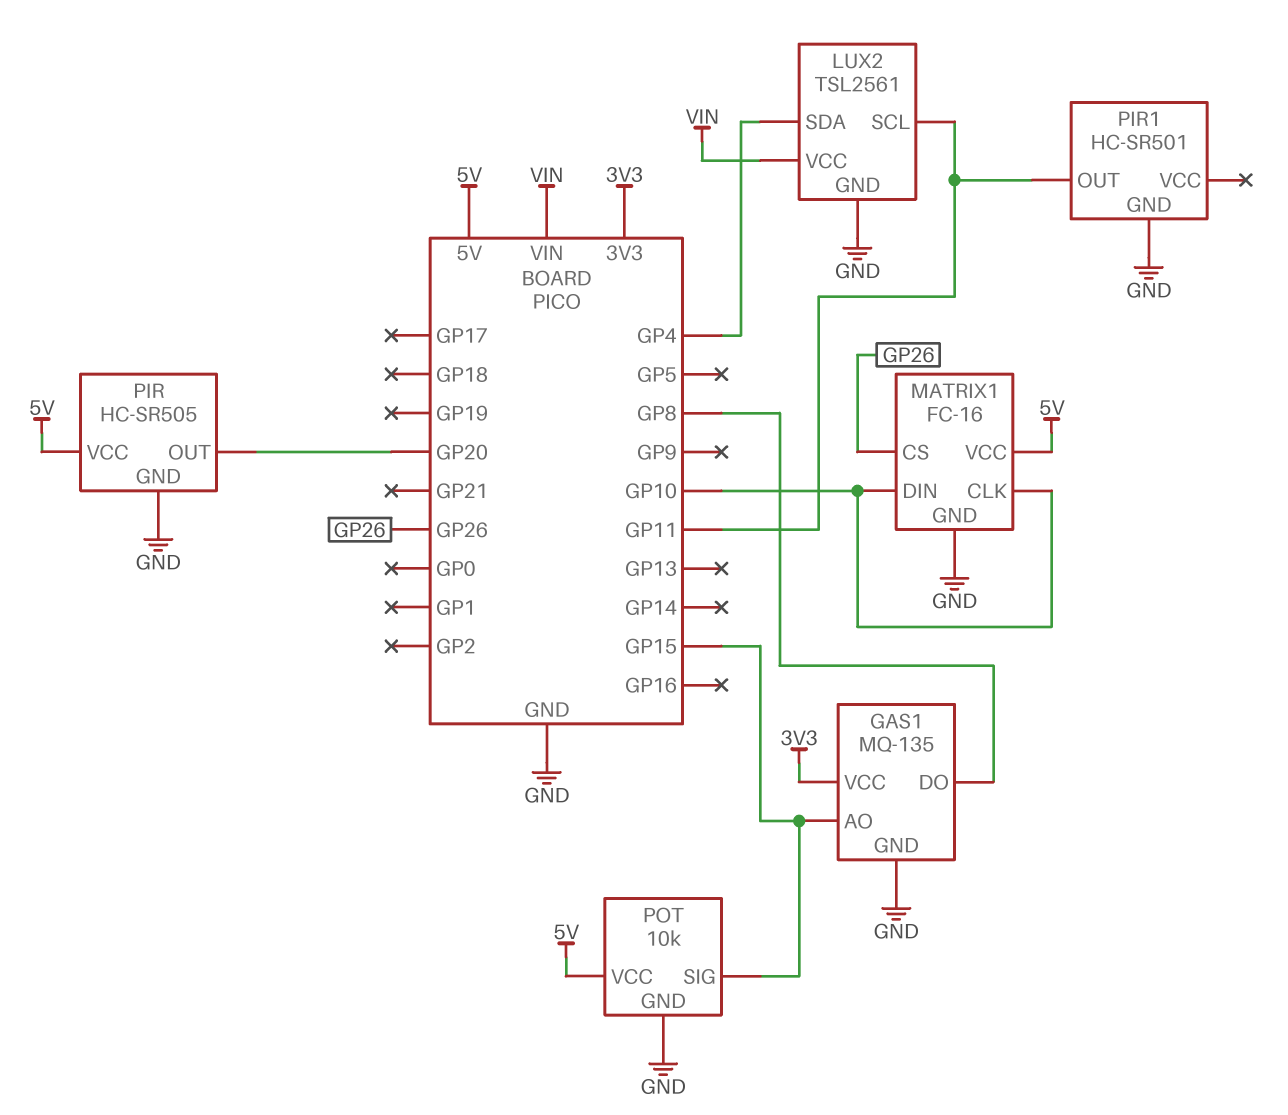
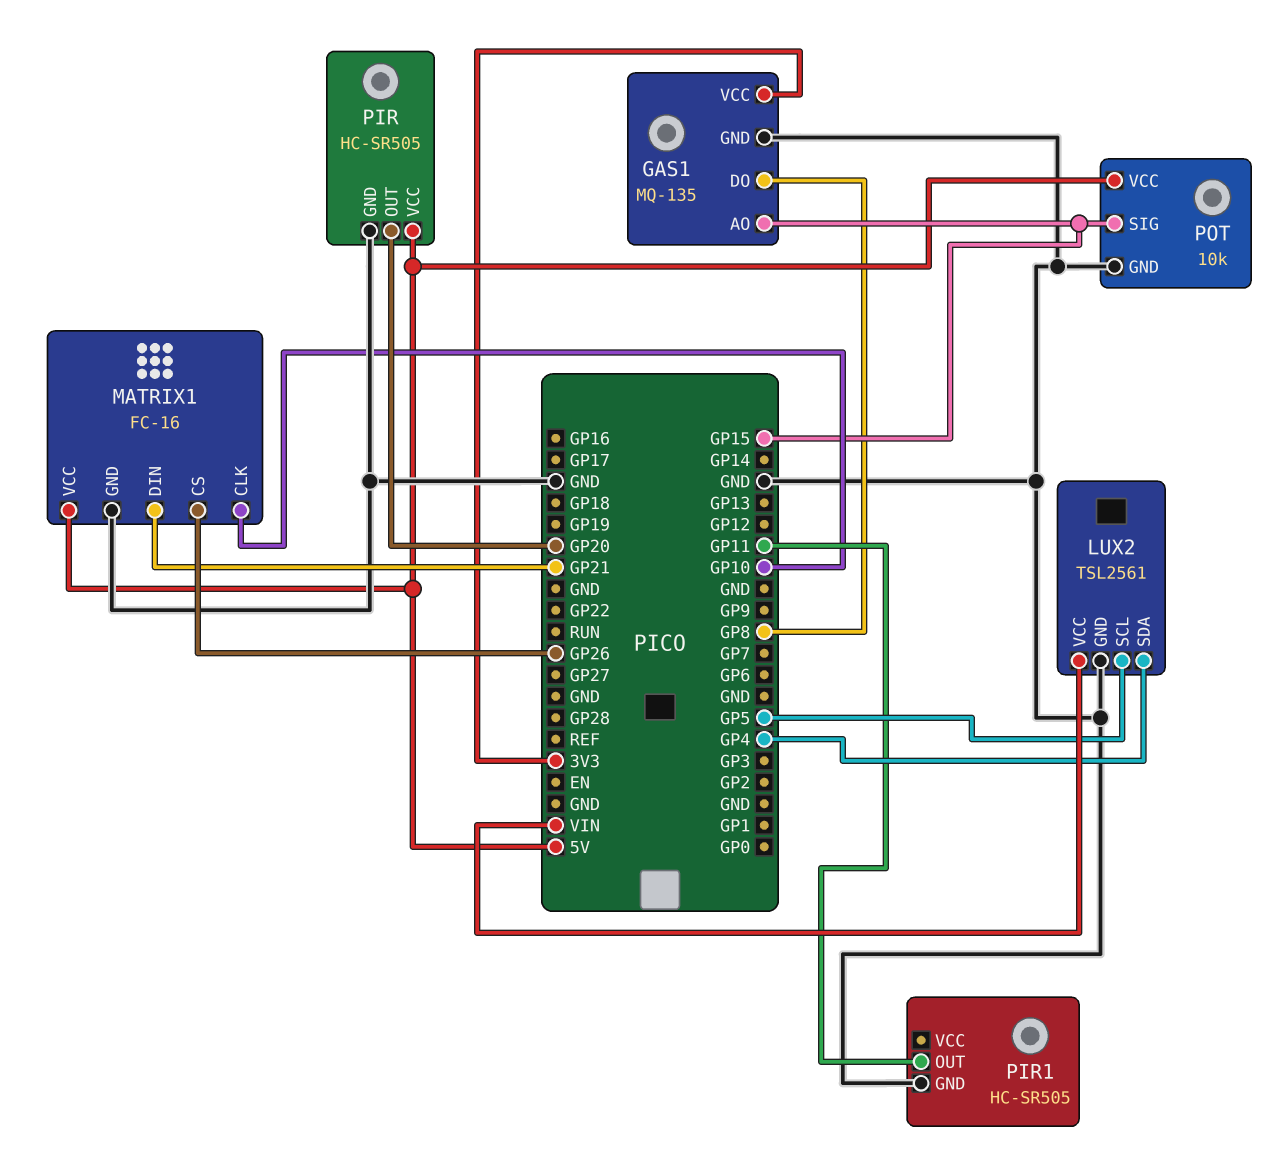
LUX2 pin SCL: GP11 -> GP5
MATRIX1 pin DIN: GP10 -> GP21
PIR1: HC-SR501 -> HC-SR505

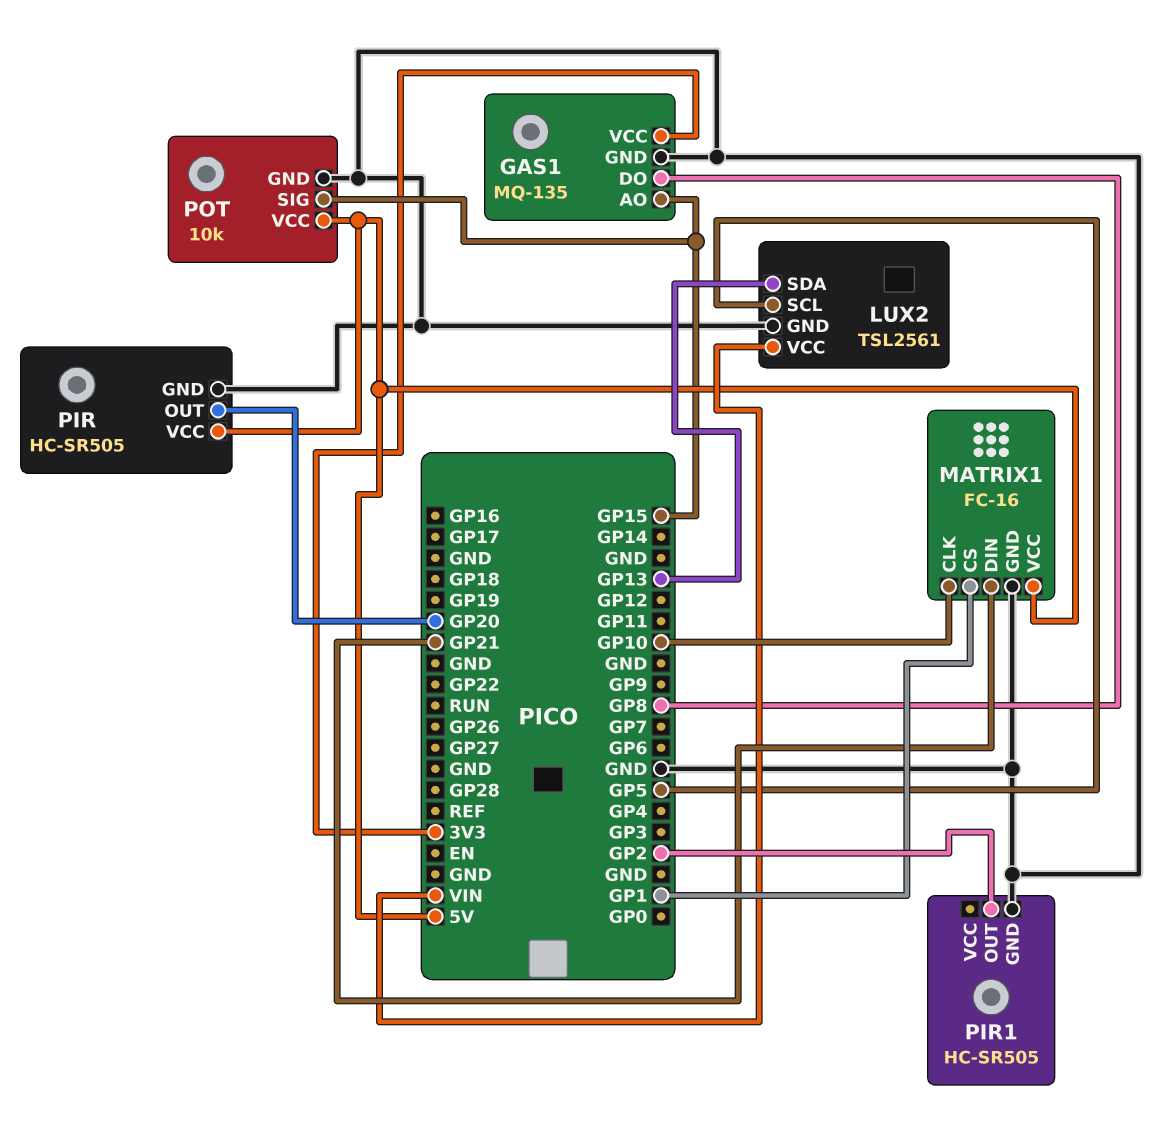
LUX2 pin SDA: GP4 -> GP13
MATRIX1 pin CS: GP26 -> GP1
PIR1 pin OUT: GP11 -> GP2

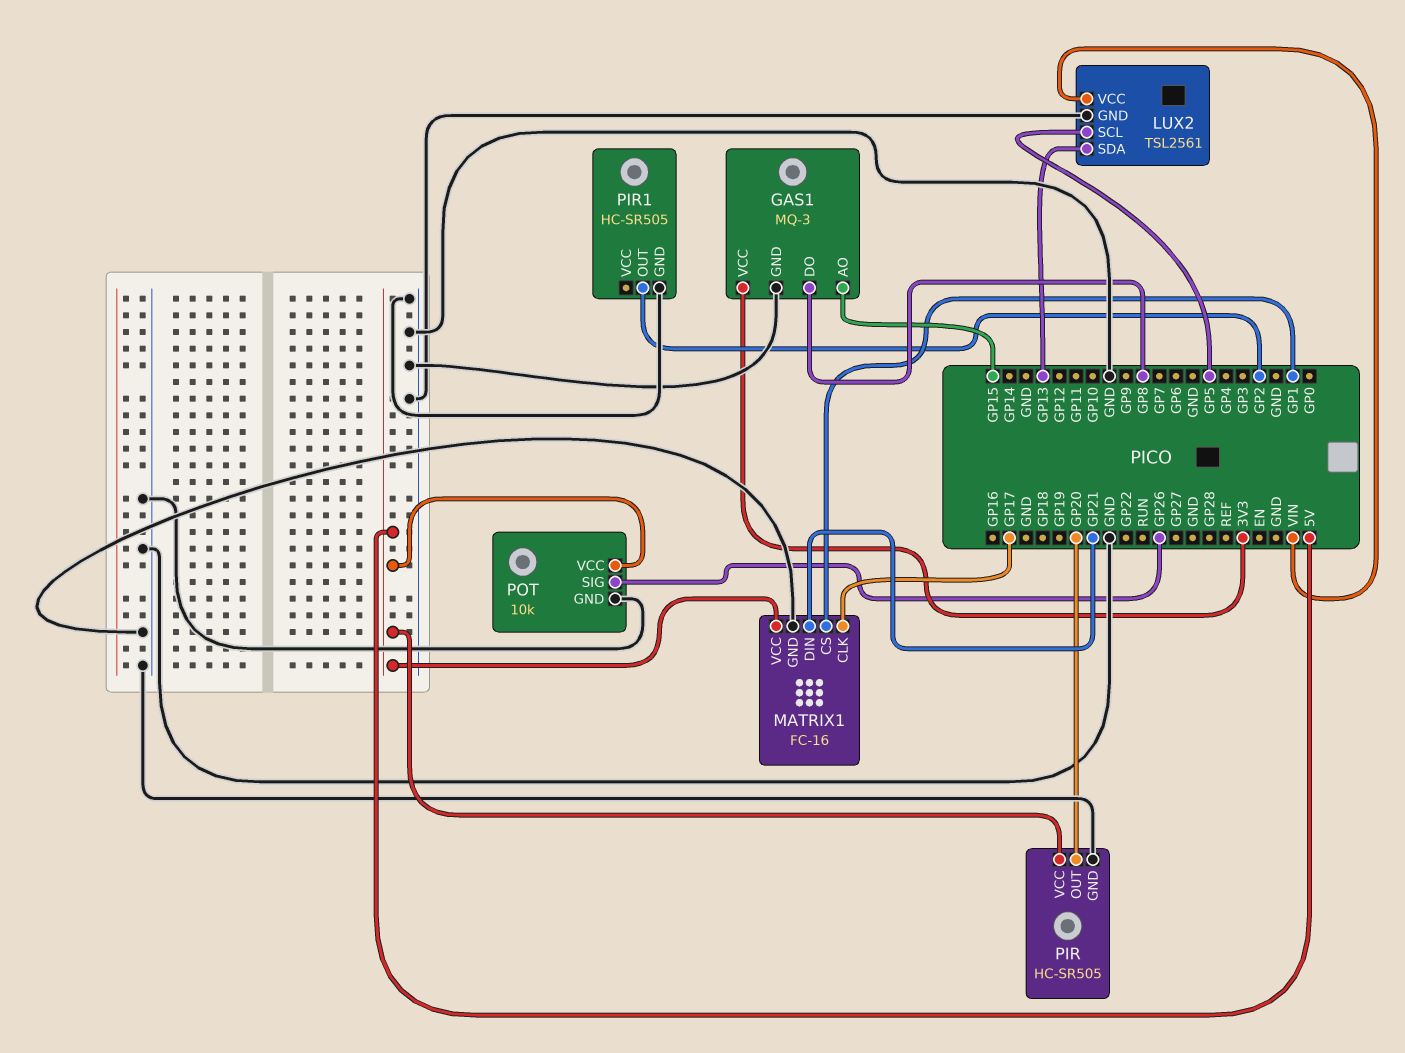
GAS1: MQ-135 -> MQ-3
MATRIX1 pin CLK: GP10 -> GP17
POT pin SIG: GP15 -> GP26

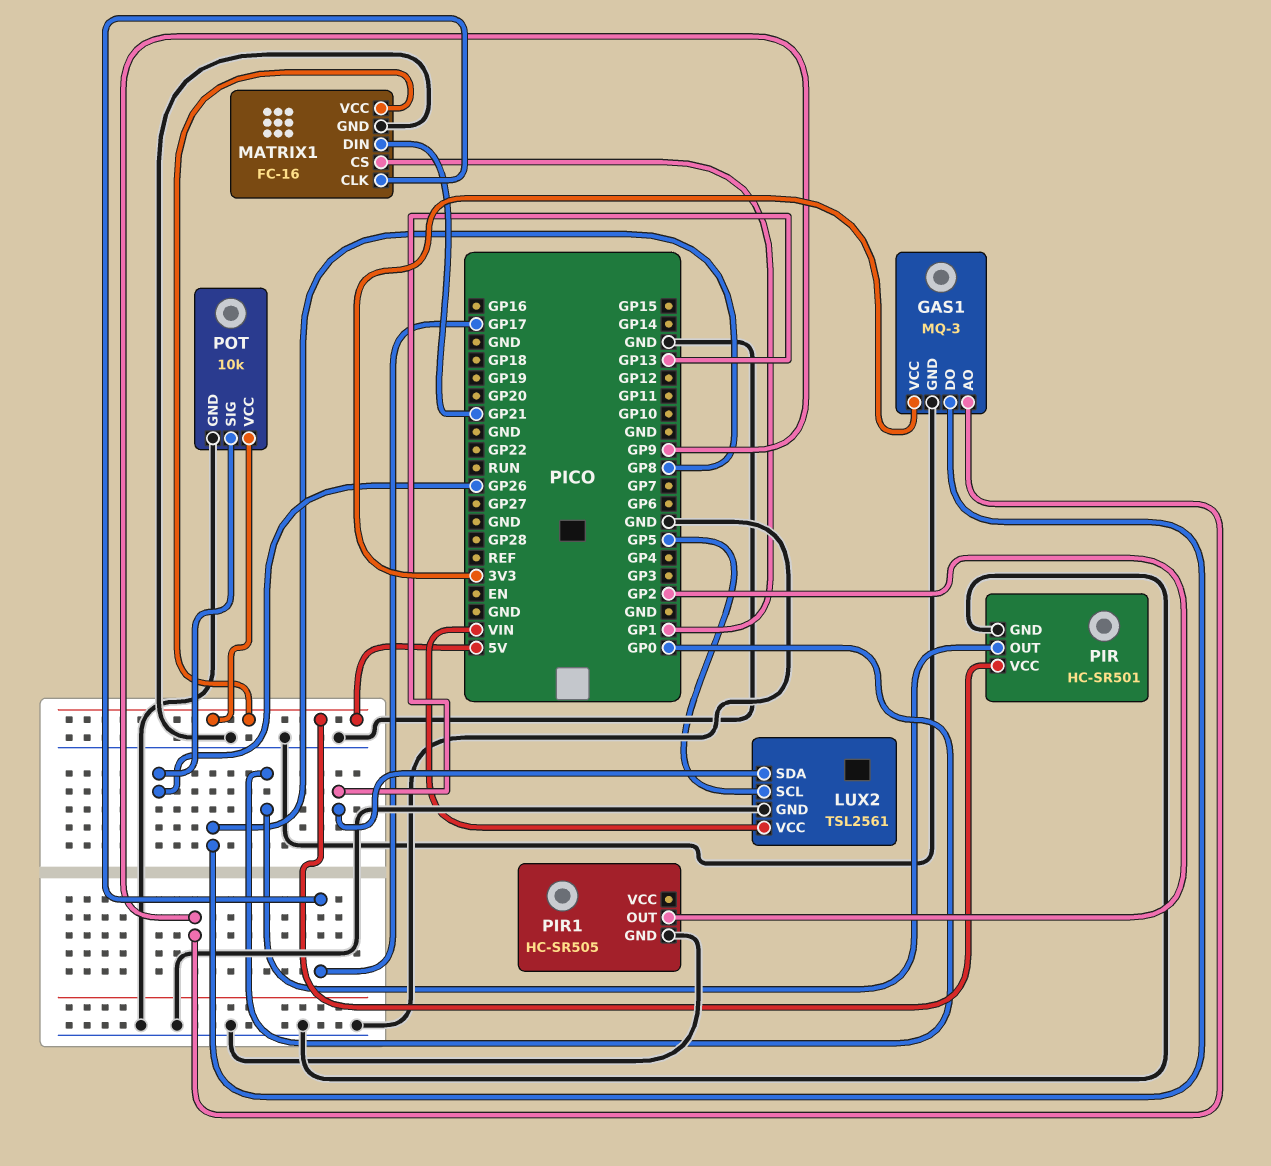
GAS1 pin AO: GP15 -> GP9
PIR: HC-SR505 -> HC-SR501
PIR pin OUT: GP20 -> GP0

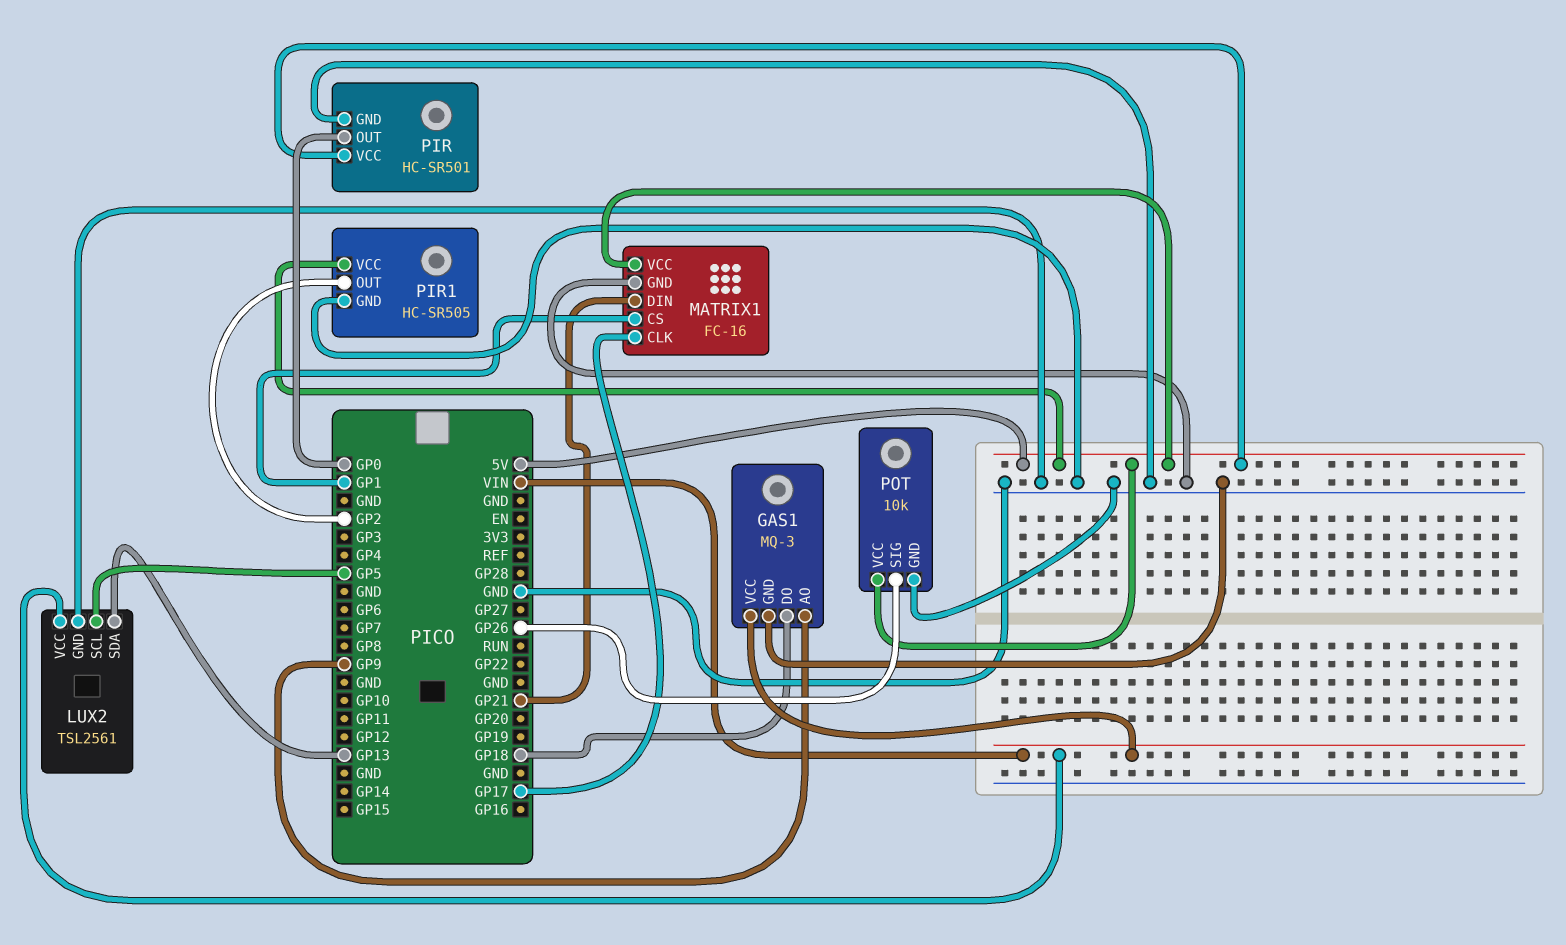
GAS1 pin DO: GP8 -> GP18
GAS1 pin VCC: 3V3 -> VIN
PIR1 pin VCC: none -> 5V

